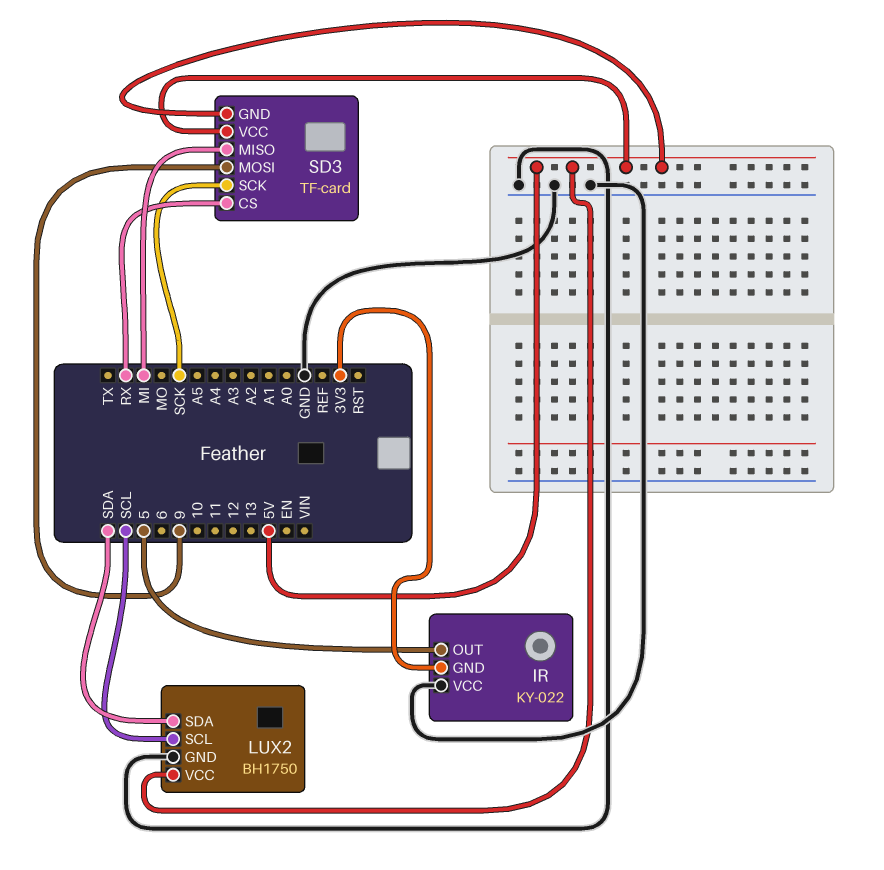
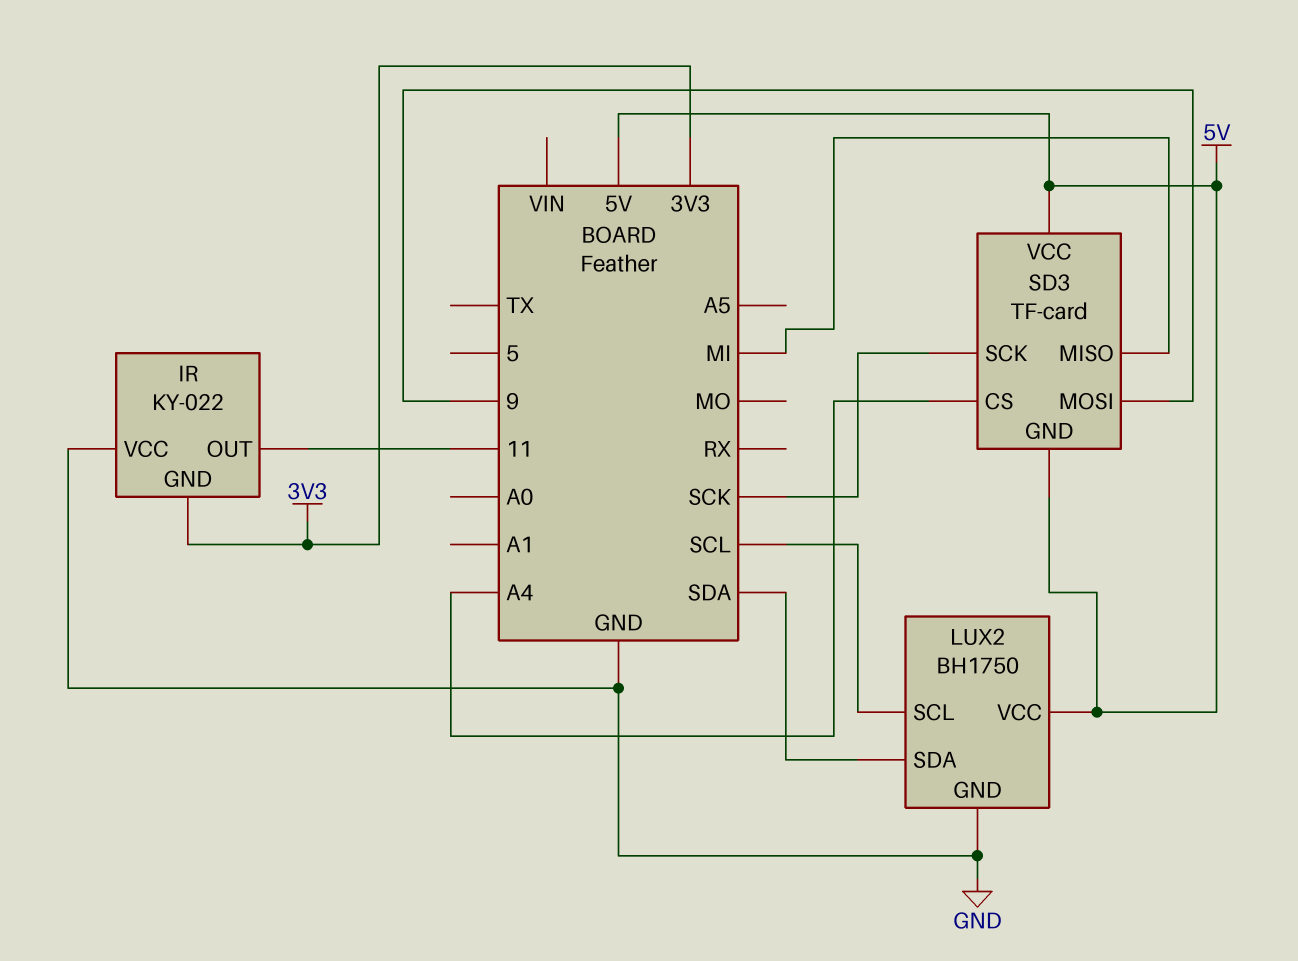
IR pin OUT: 5 -> 11
SD3 pin CS: RX -> A4

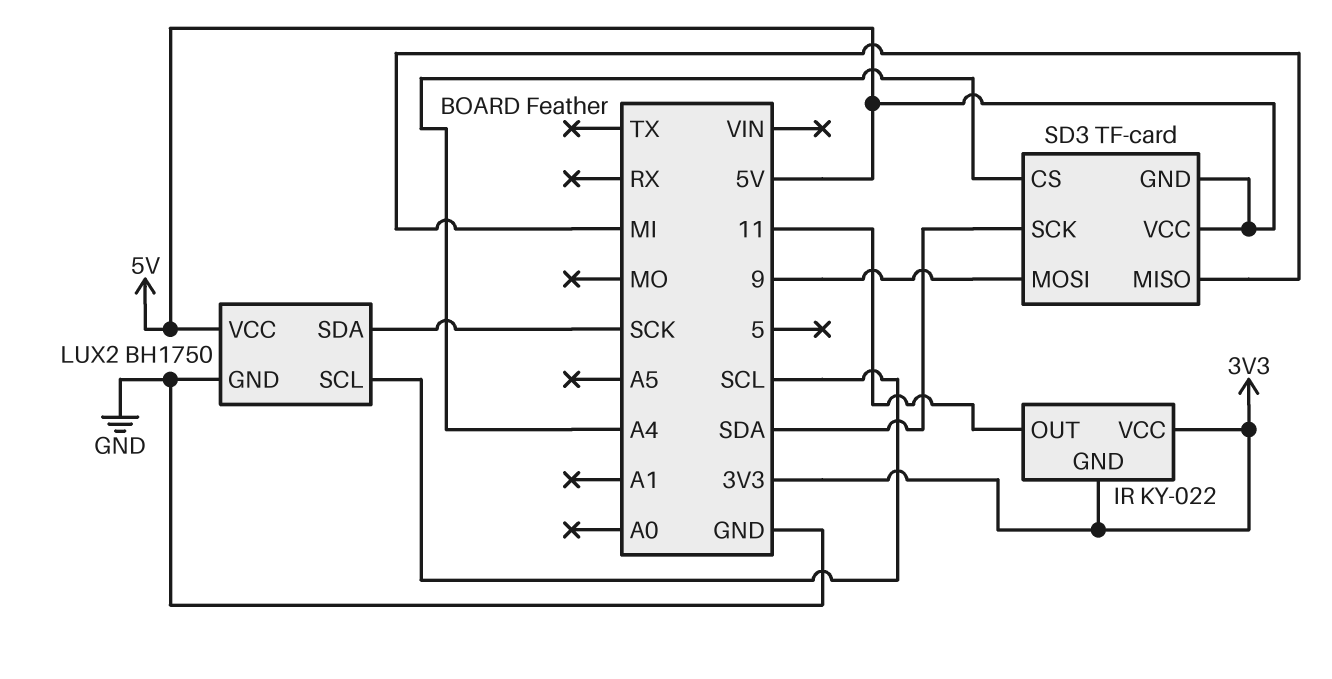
IR pin VCC: GND -> 3V3
LUX2 pin SDA: SDA -> SCK
SD3 pin SCK: SCK -> SDA

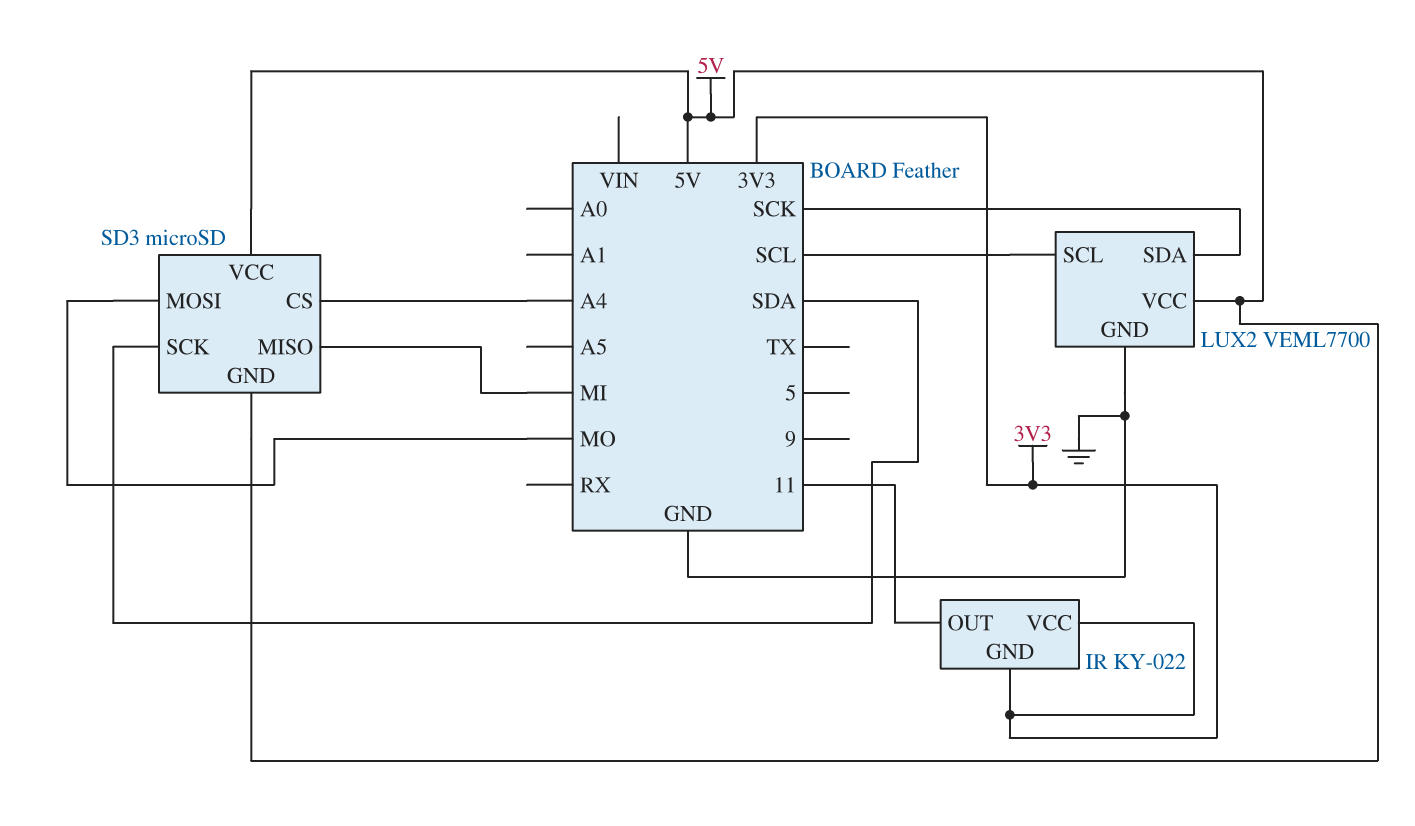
LUX2: BH1750 -> VEML7700
SD3: TF-card -> microSD
SD3 pin MOSI: 9 -> MO

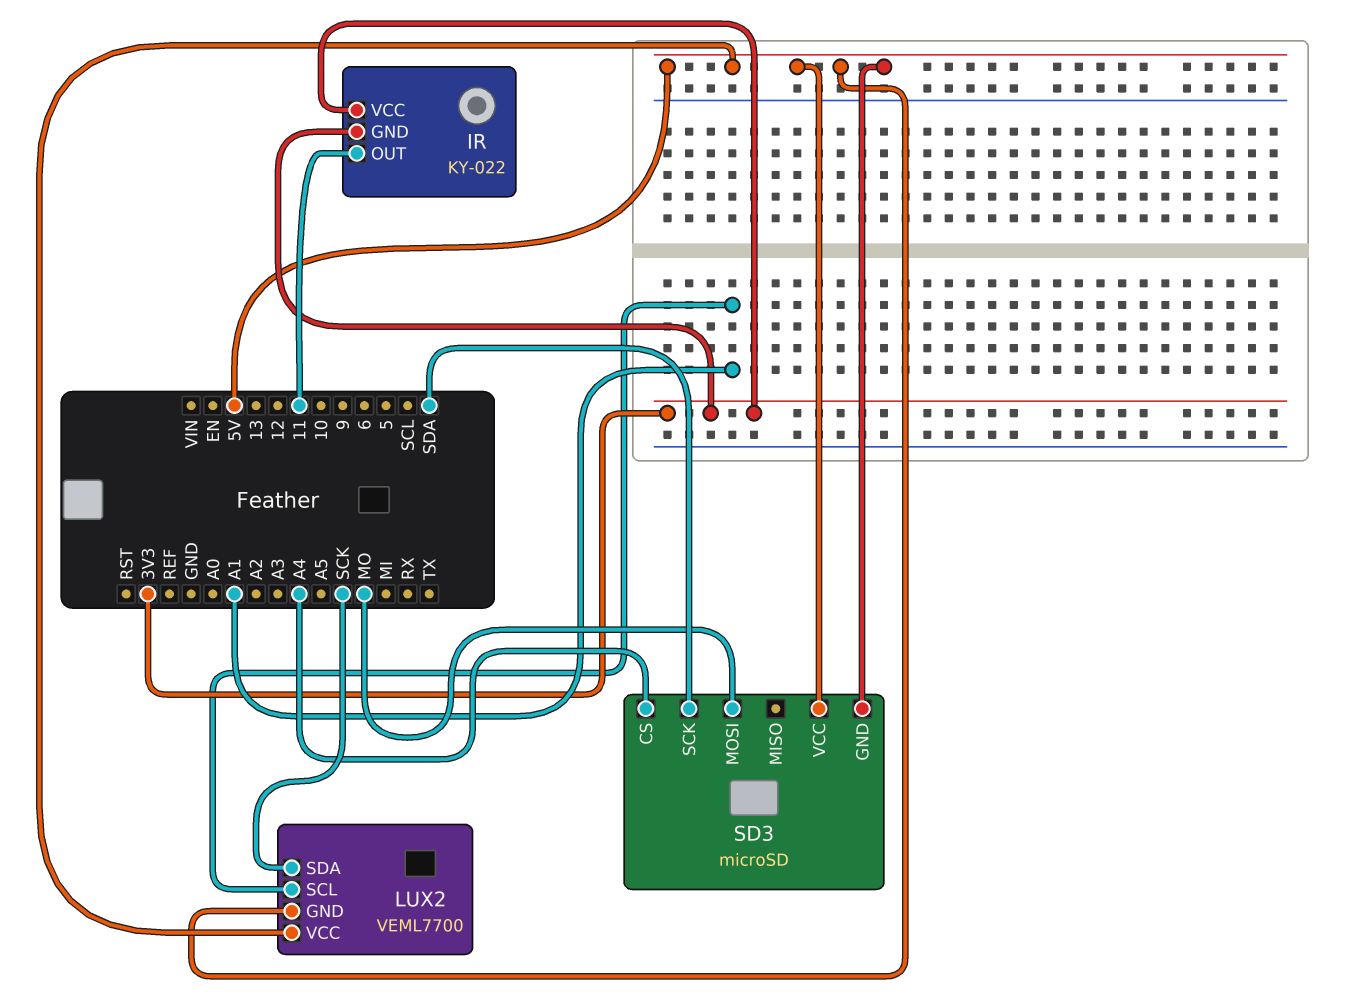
LUX2 pin GND: GND -> 5V
LUX2 pin SCL: SCL -> A1
SD3 pin MISO: MI -> none

